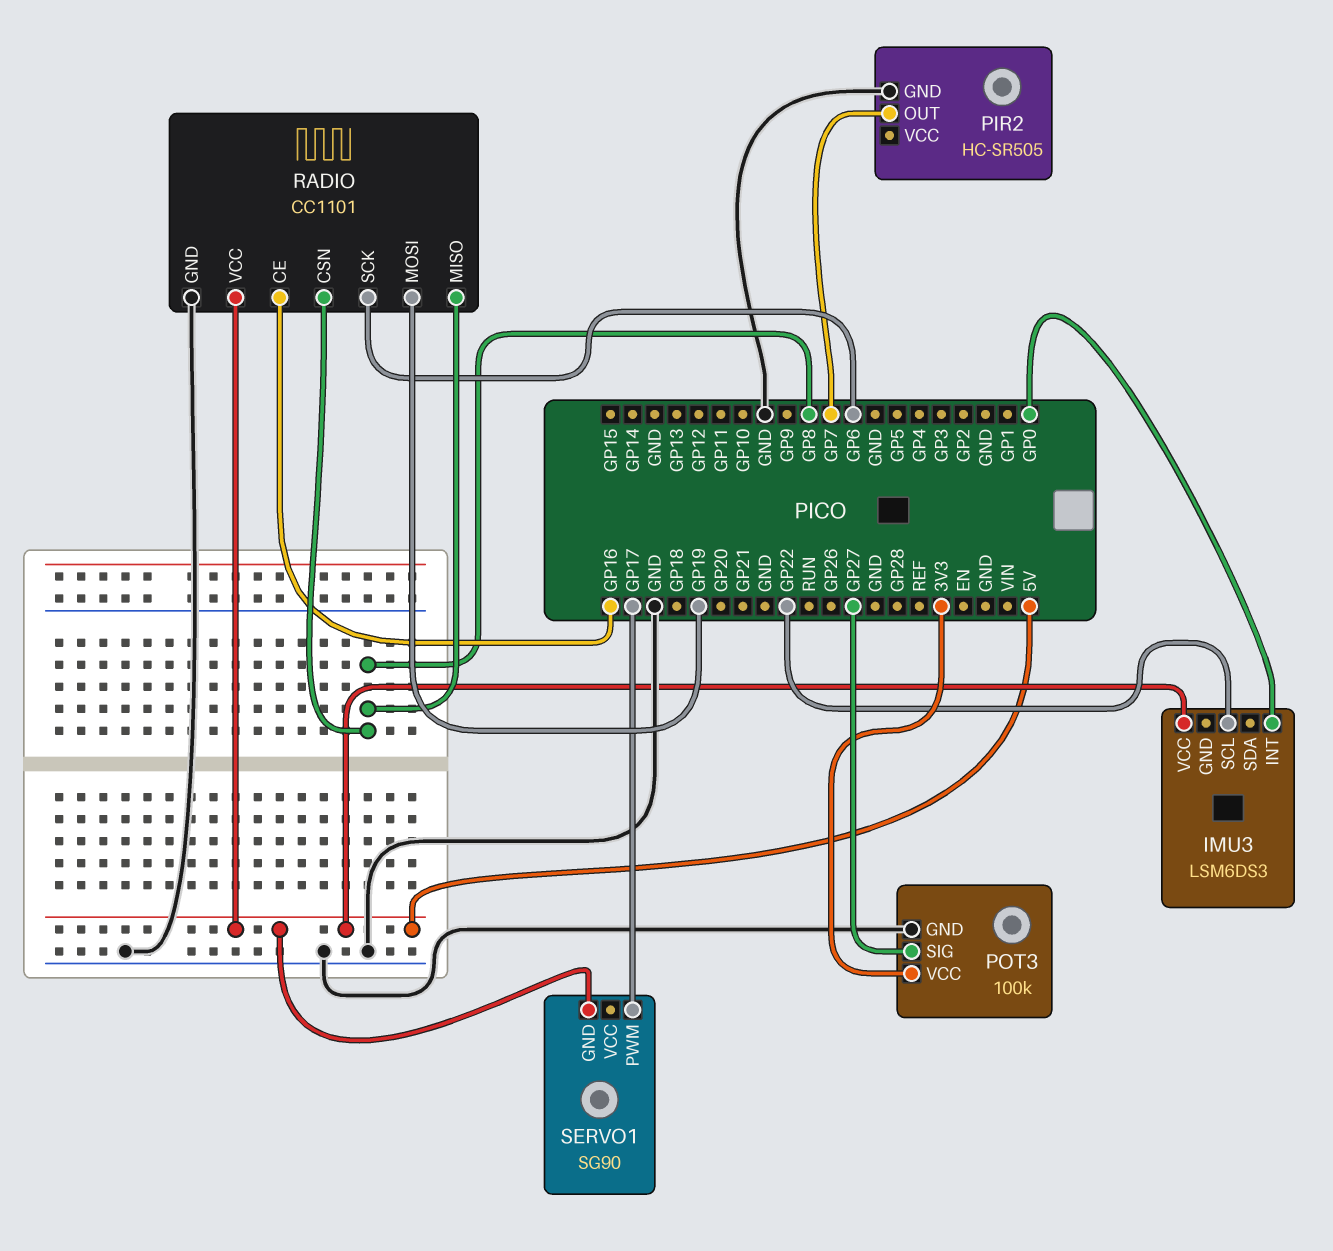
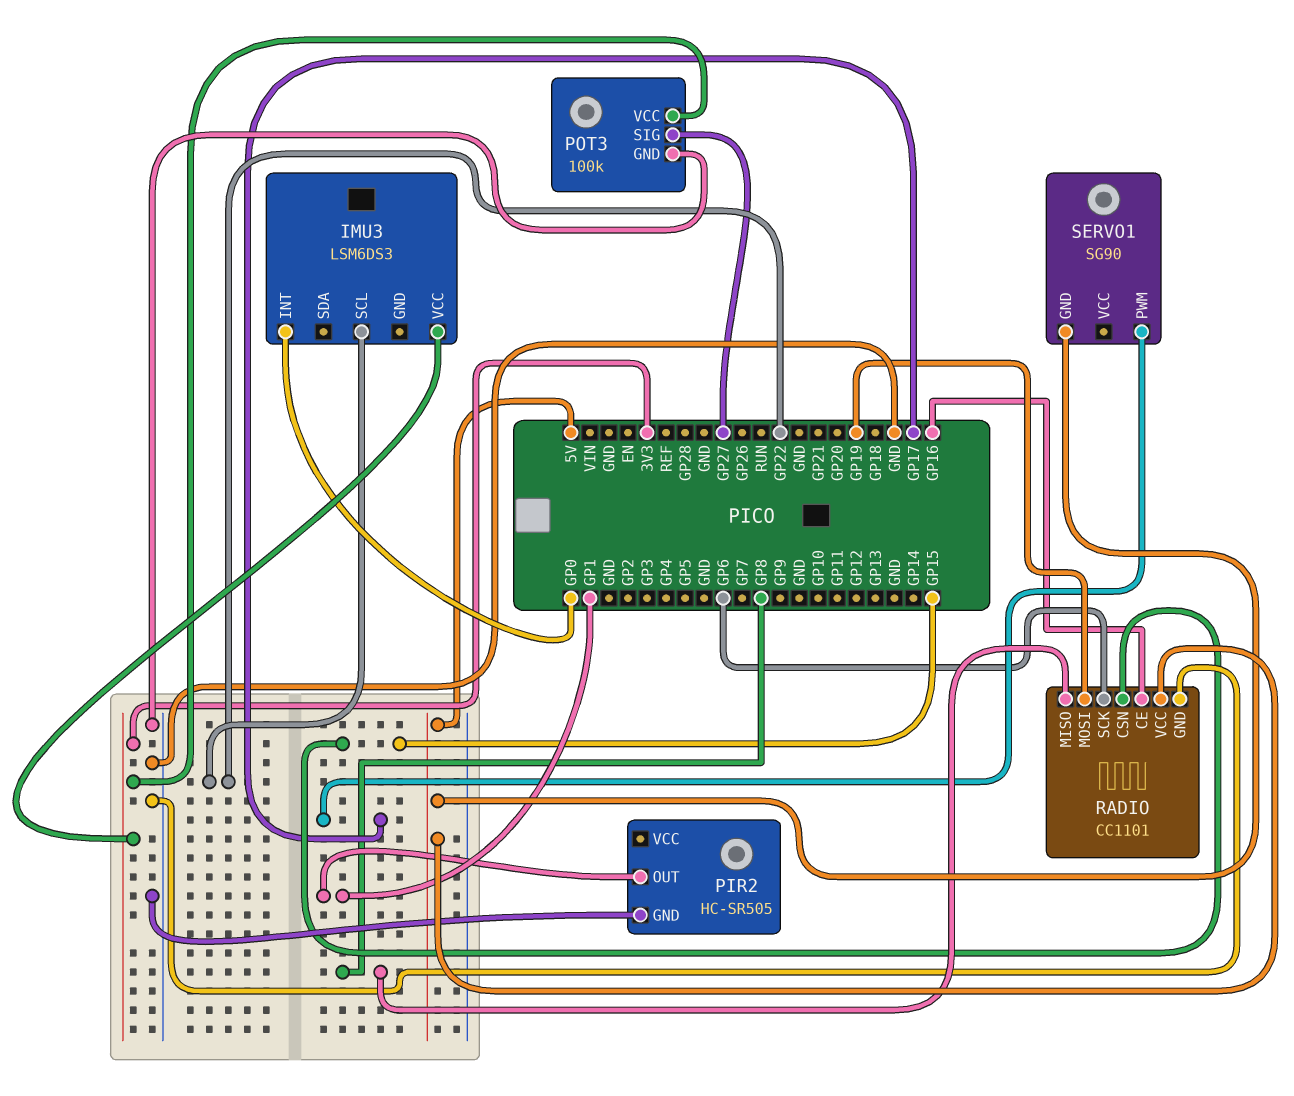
IMU3 pin VCC: 5V -> 3V3
PIR2 pin OUT: GP7 -> GP1
RADIO pin CSN: GP8 -> GP15

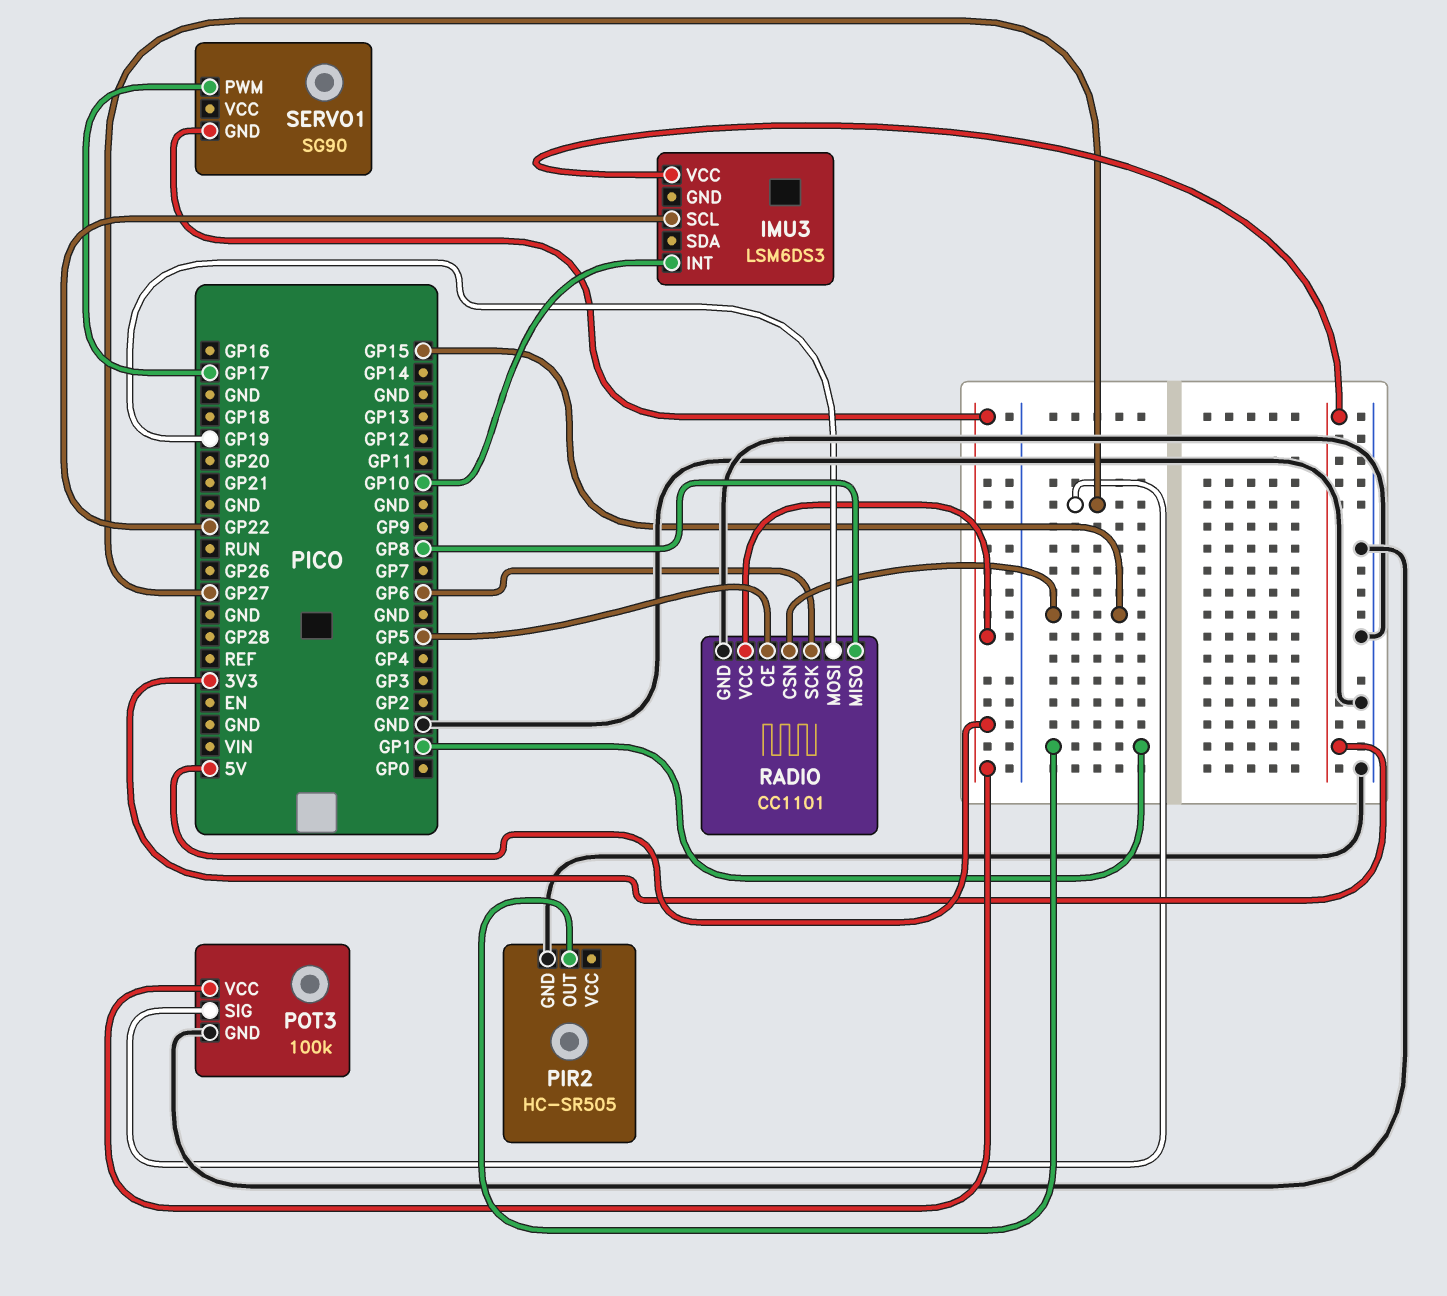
IMU3 pin INT: GP0 -> GP10
POT3 pin VCC: 3V3 -> 5V
RADIO pin CE: GP16 -> GP5

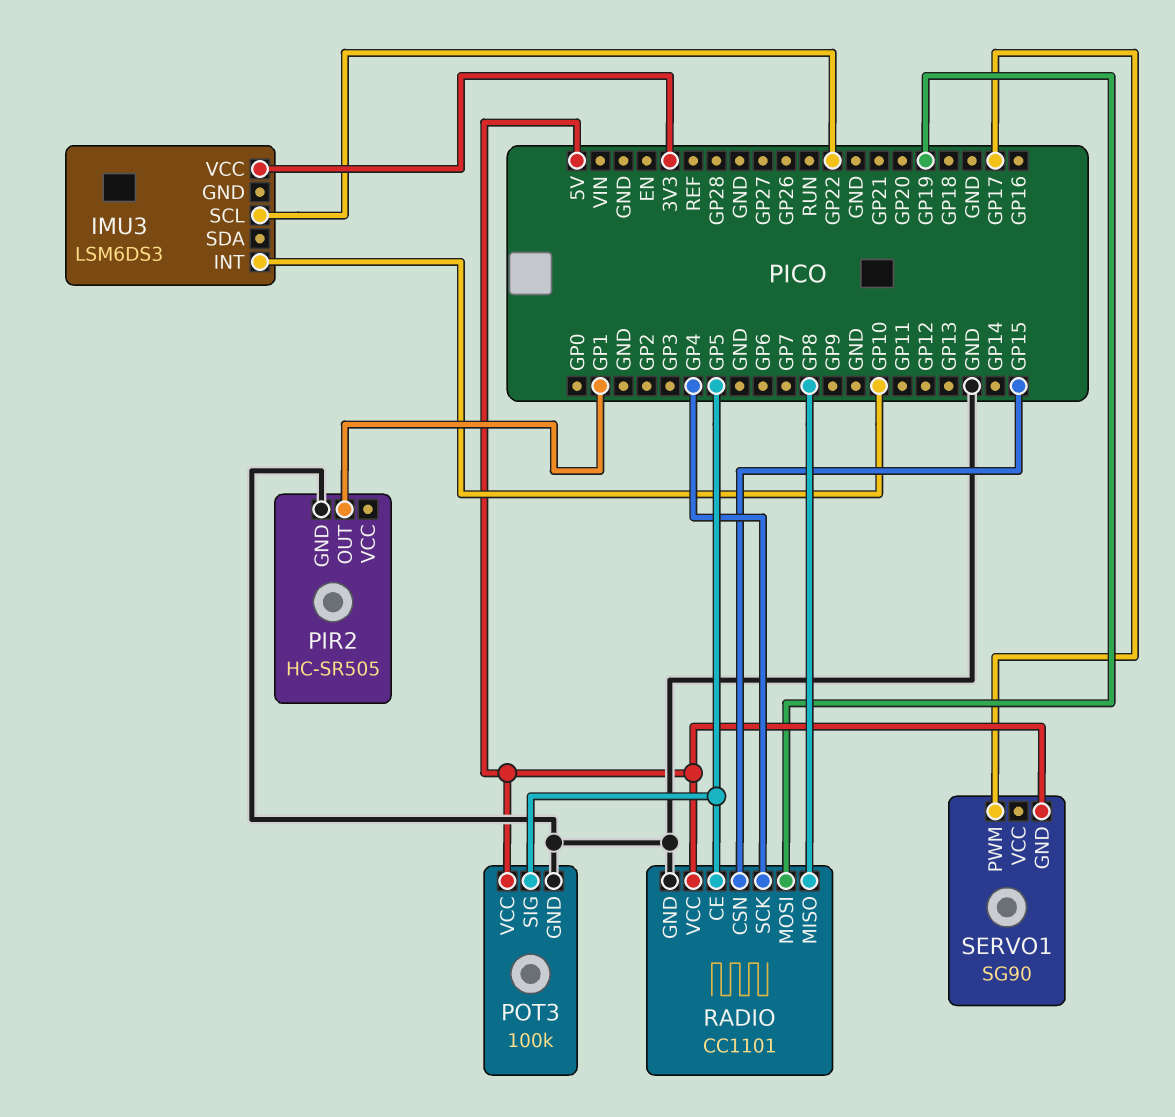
POT3 pin SIG: GP27 -> GP5
RADIO pin SCK: GP6 -> GP4

